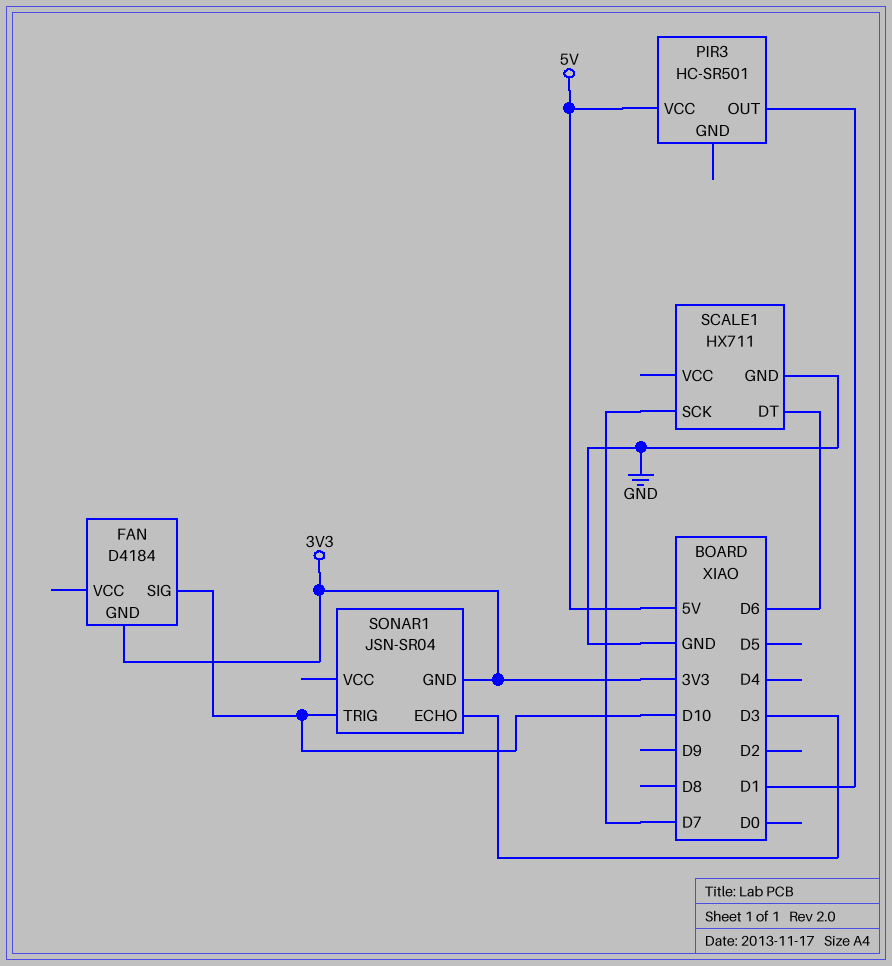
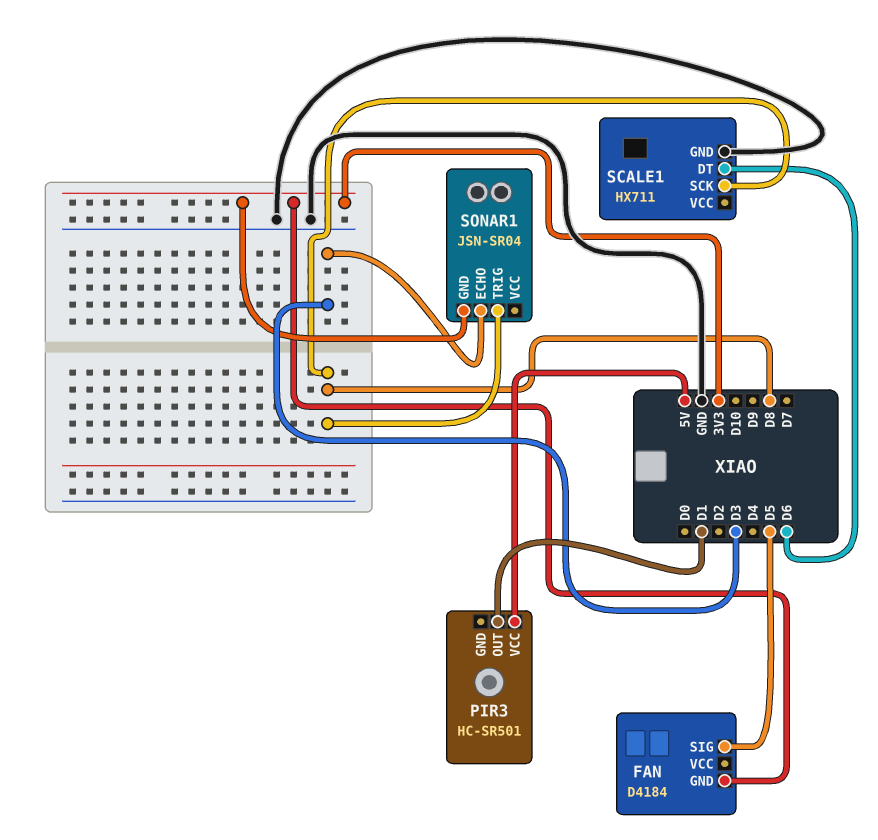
FAN pin SIG: D10 -> D5
SCALE1 pin SCK: D7 -> D8
SONAR1 pin TRIG: D10 -> D8

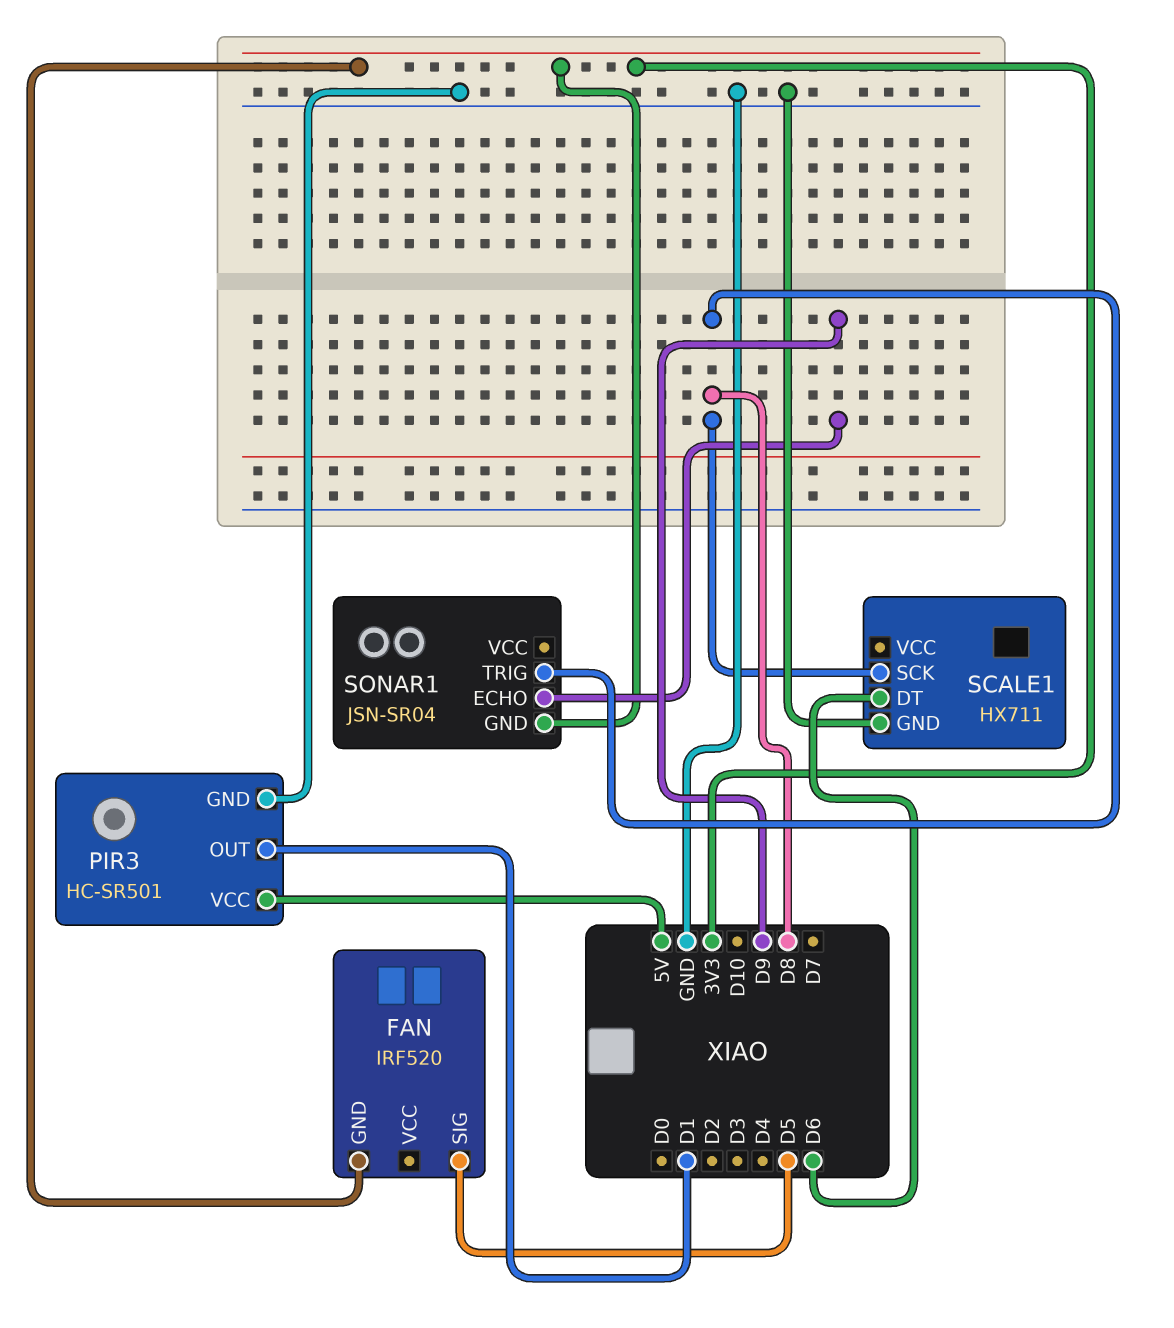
FAN: D4184 -> IRF520
PIR3 pin GND: none -> GND
SONAR1 pin ECHO: D3 -> D9

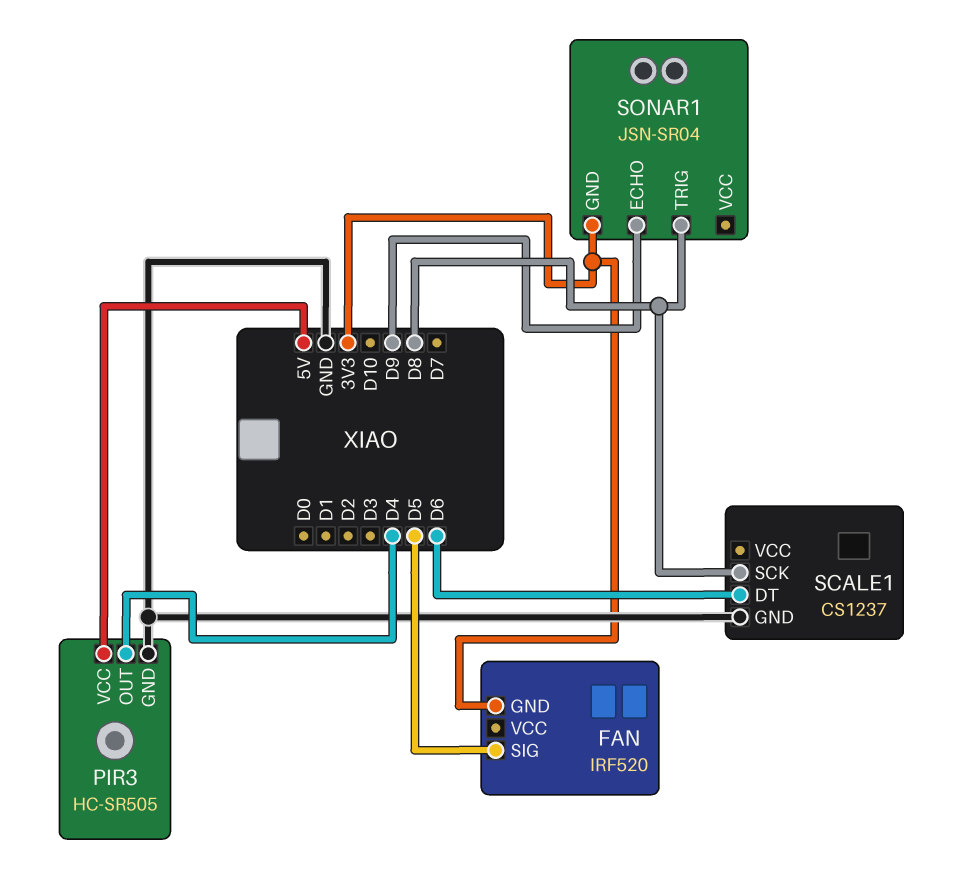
PIR3: HC-SR501 -> HC-SR505
PIR3 pin OUT: D1 -> D4
SCALE1: HX711 -> CS1237

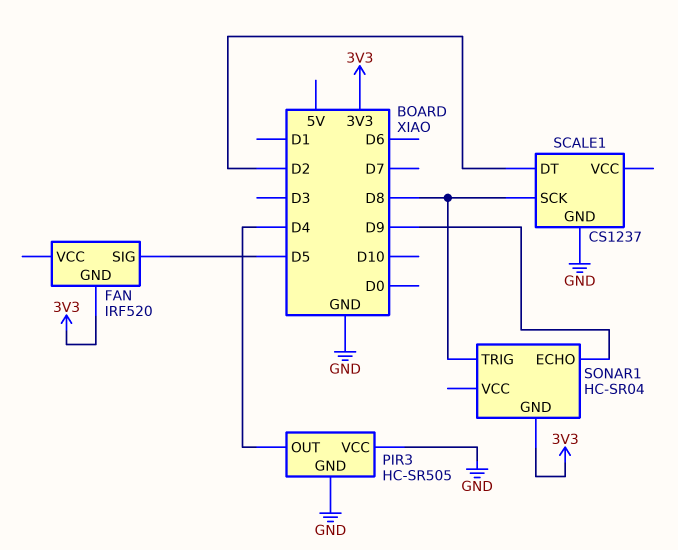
PIR3 pin VCC: 5V -> GND
SCALE1 pin DT: D6 -> D2
SONAR1: JSN-SR04 -> HC-SR04

